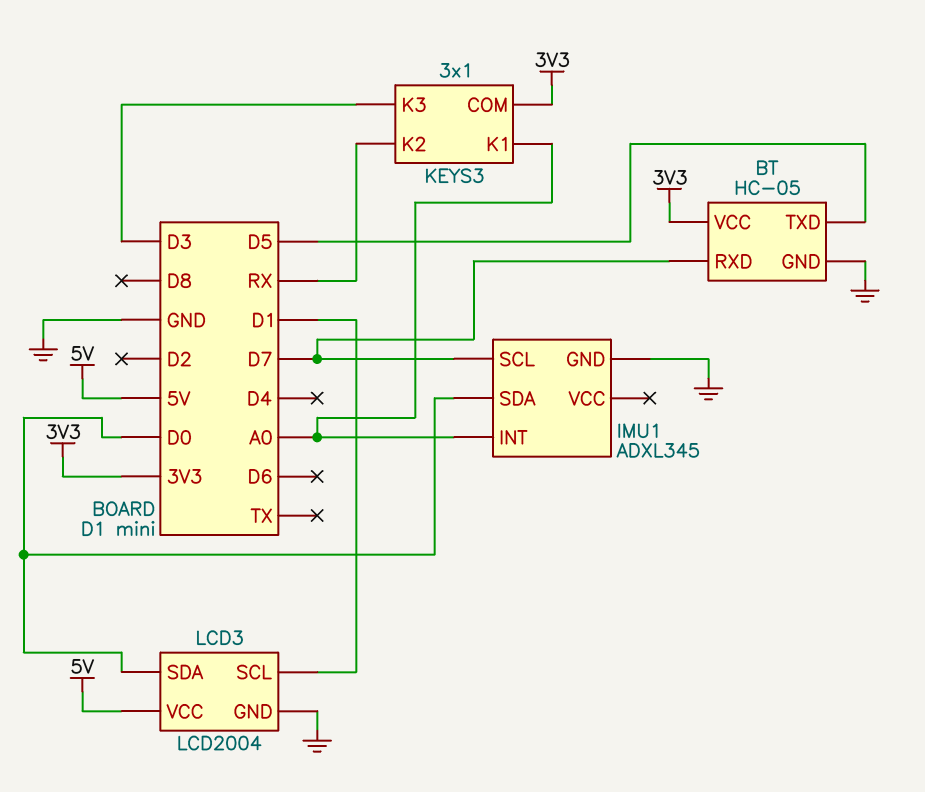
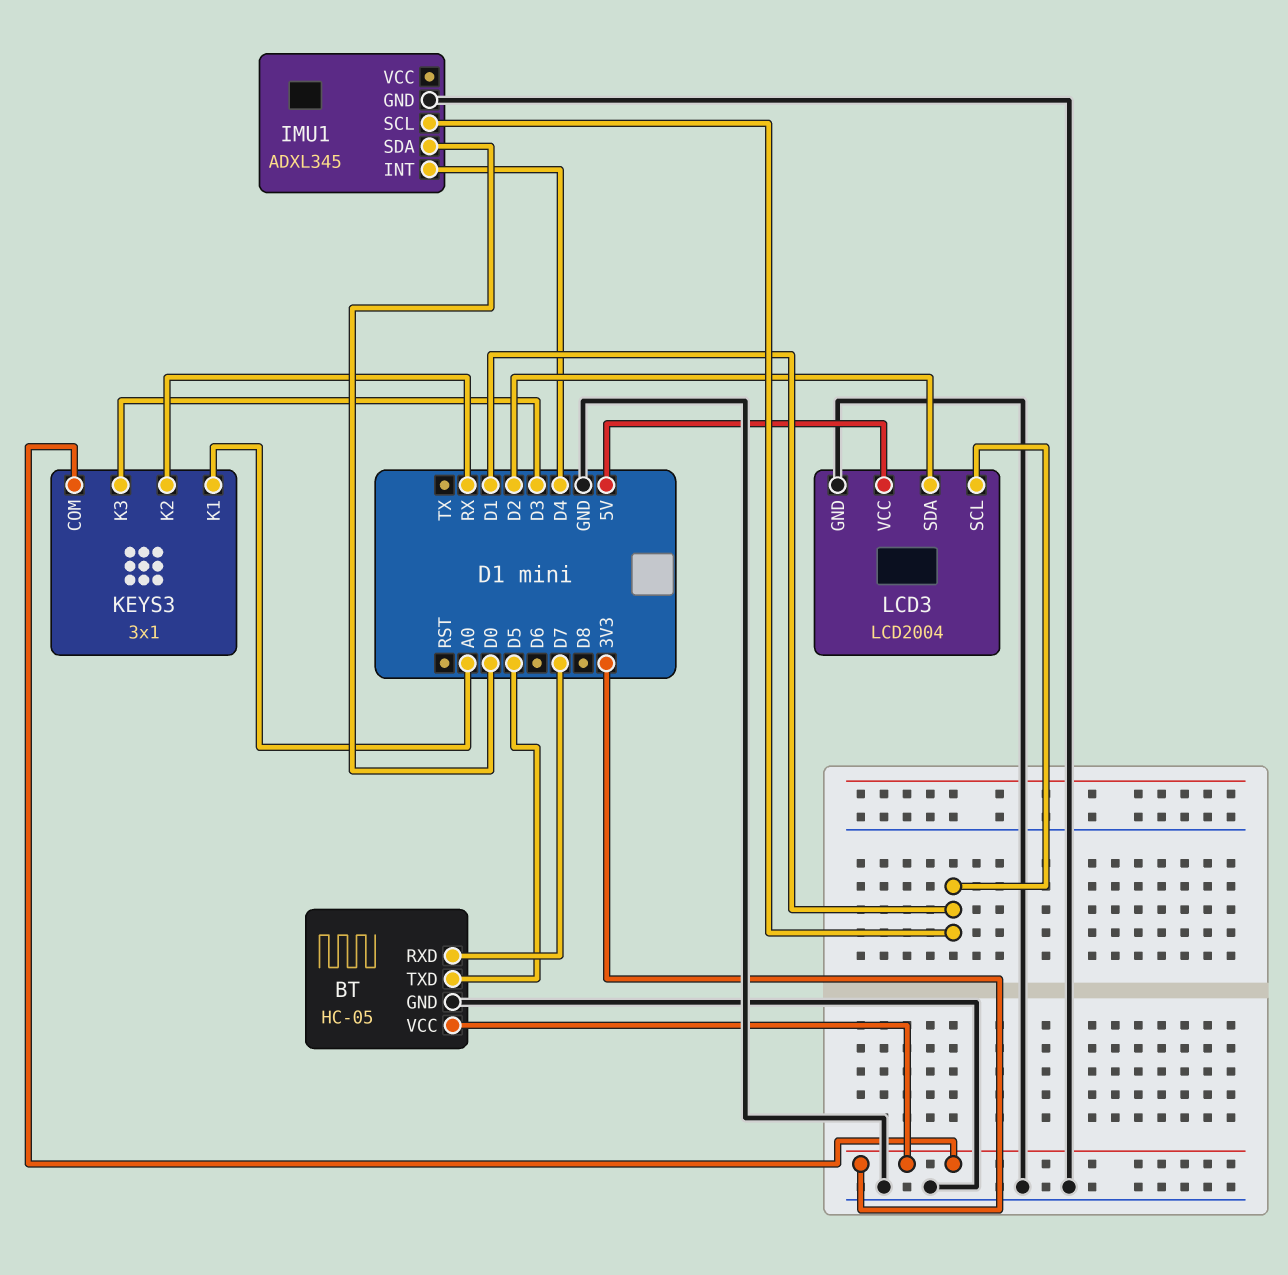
IMU1 pin INT: A0 -> D4
IMU1 pin SCL: D7 -> D1
LCD3 pin SDA: D0 -> D2

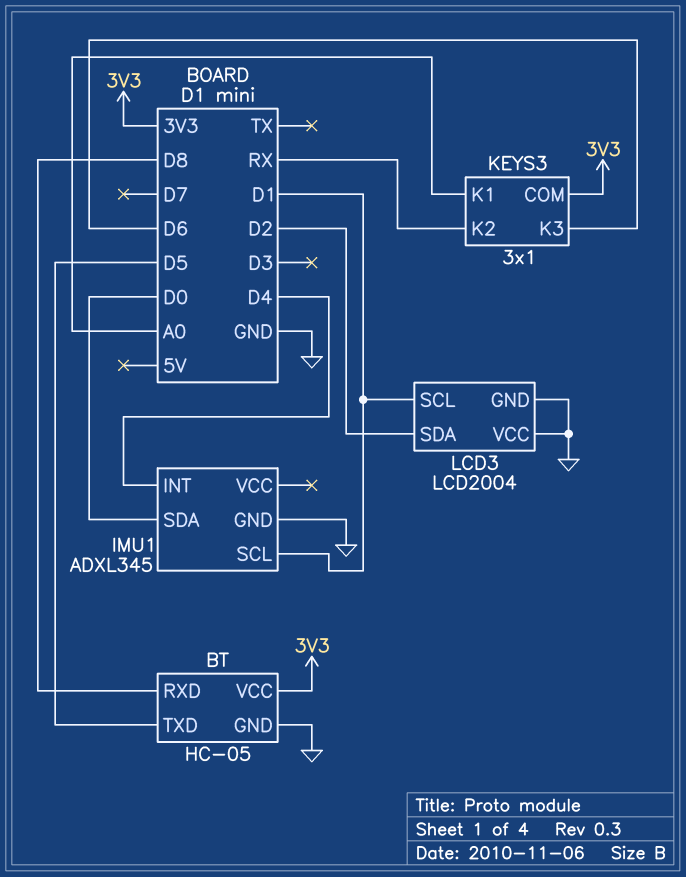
BT pin RXD: D7 -> D8
KEYS3 pin K3: D3 -> D6
LCD3 pin VCC: 5V -> GND

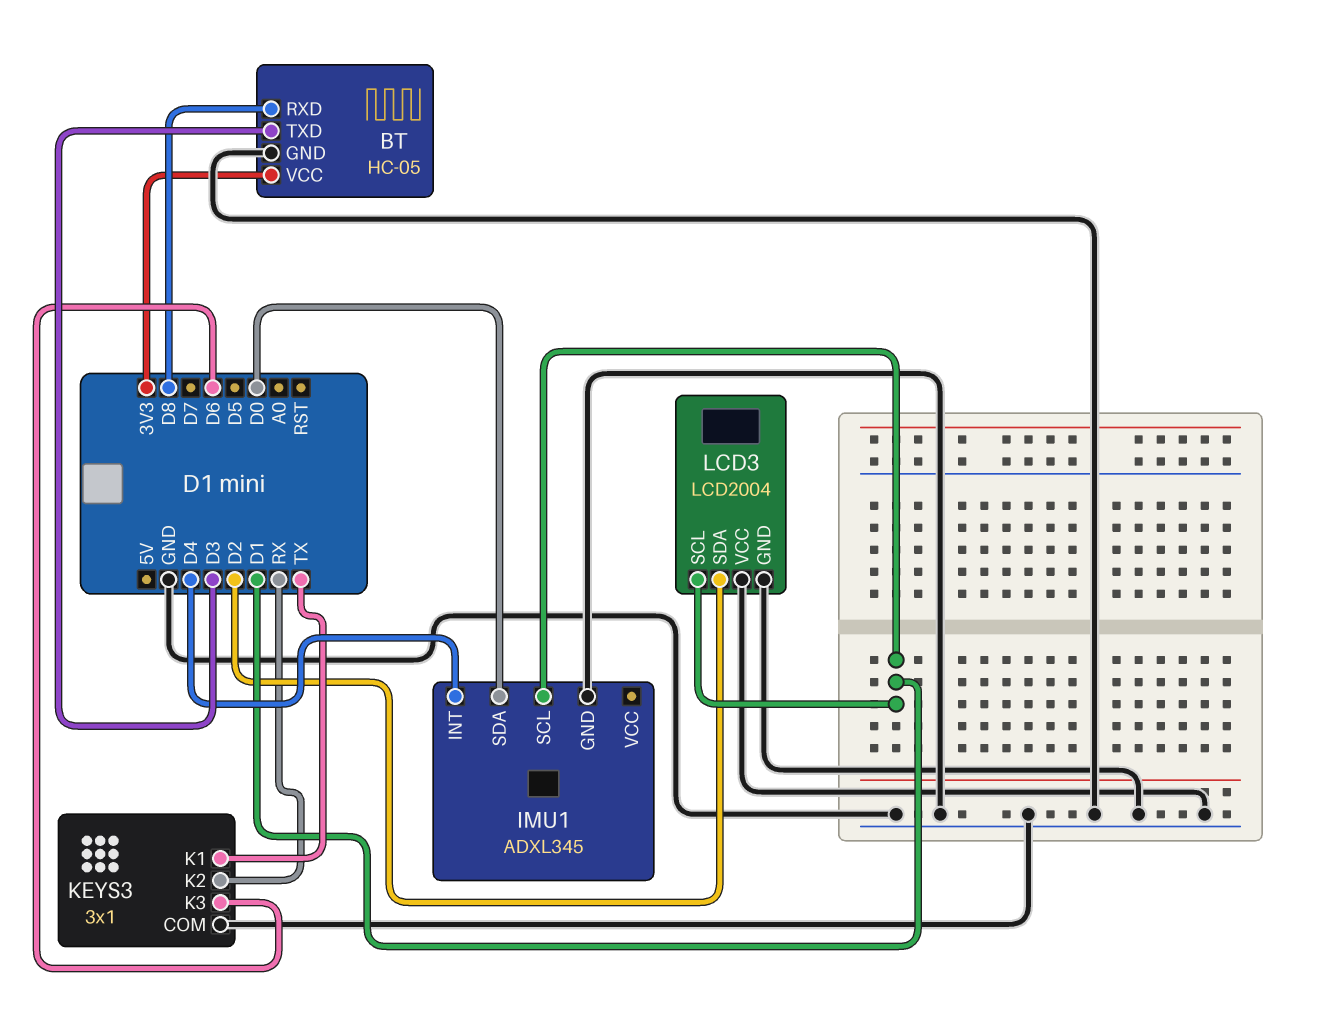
BT pin TXD: D5 -> D3
KEYS3 pin COM: 3V3 -> GND
KEYS3 pin K1: A0 -> TX

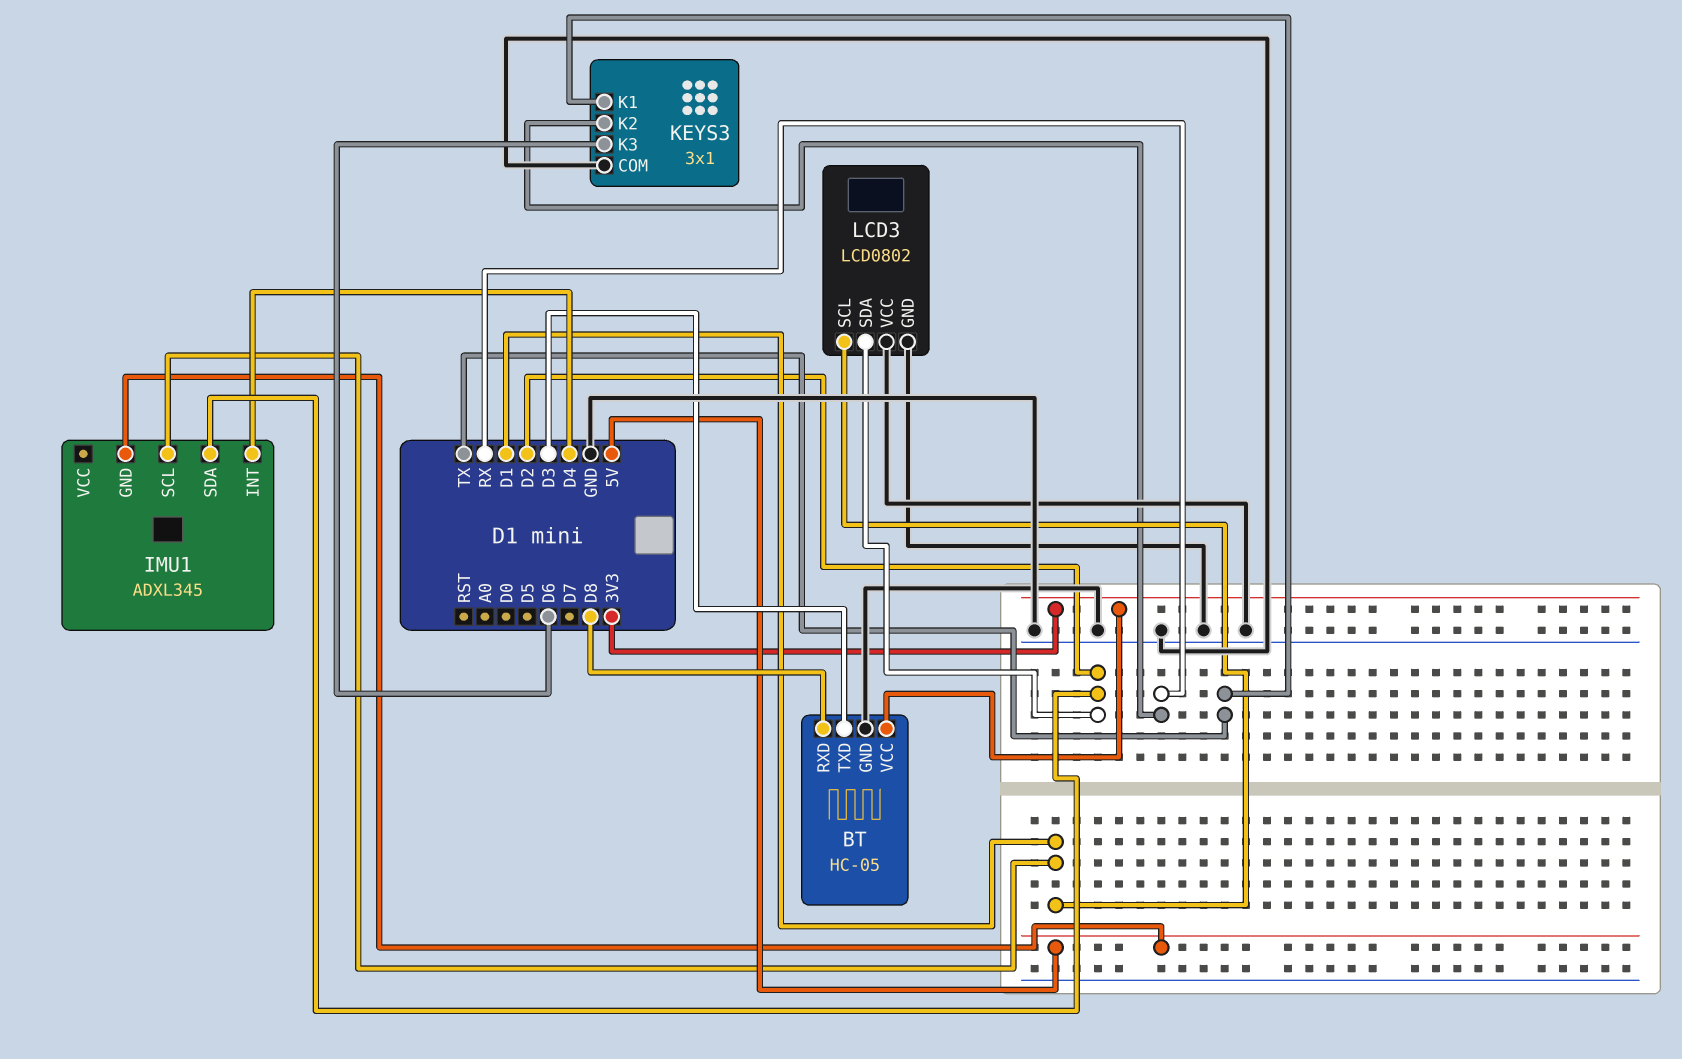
IMU1 pin GND: GND -> 5V
IMU1 pin SDA: D0 -> D2
LCD3: LCD2004 -> LCD0802

